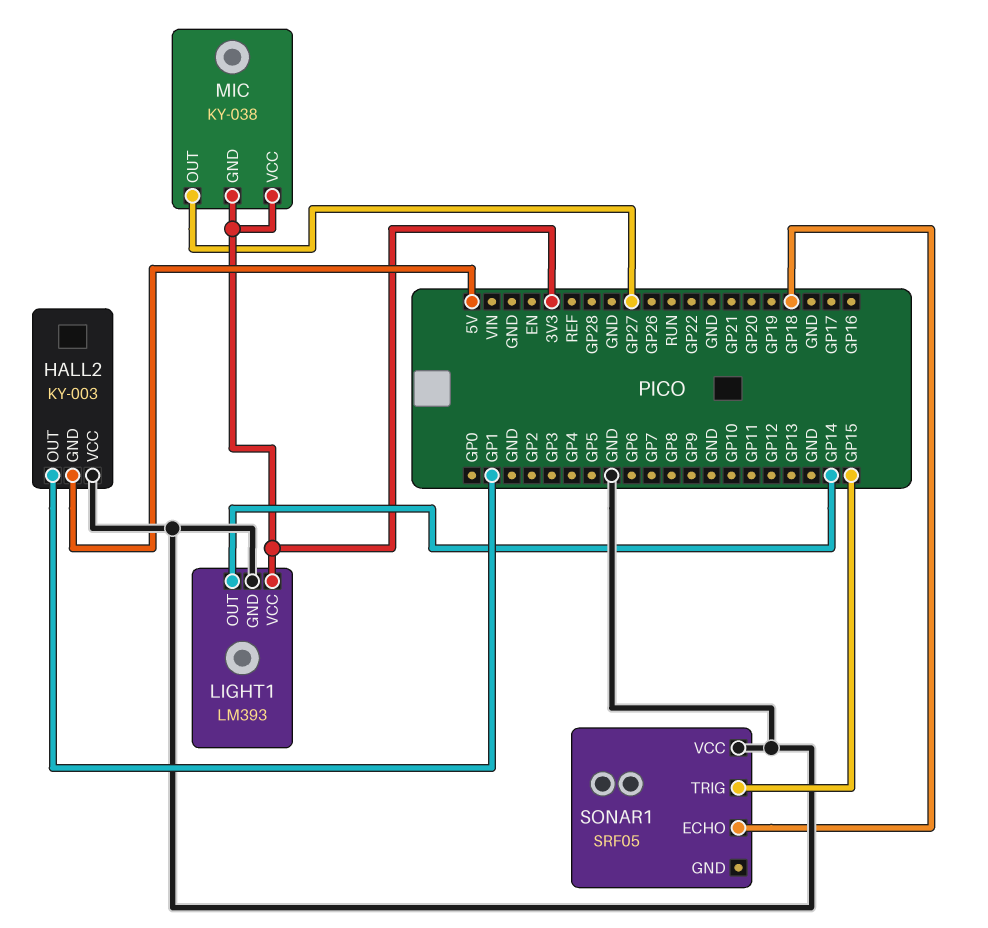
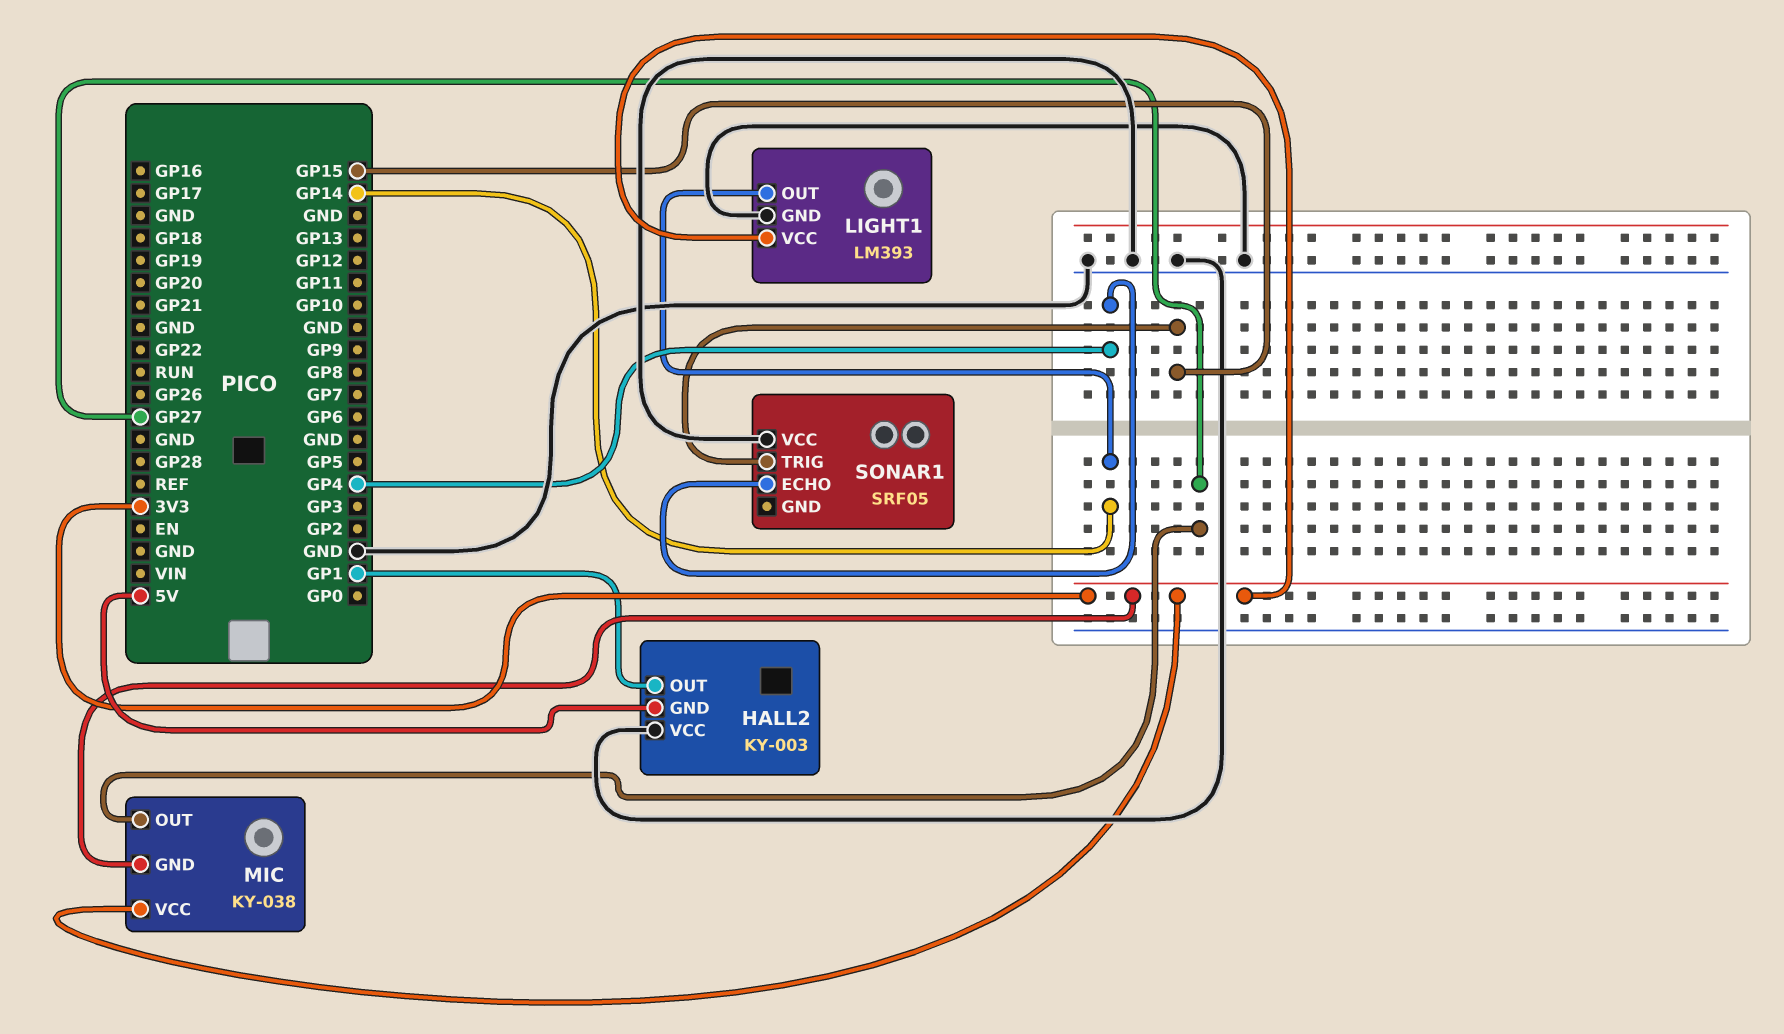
SONAR1 pin ECHO: GP18 -> GP4

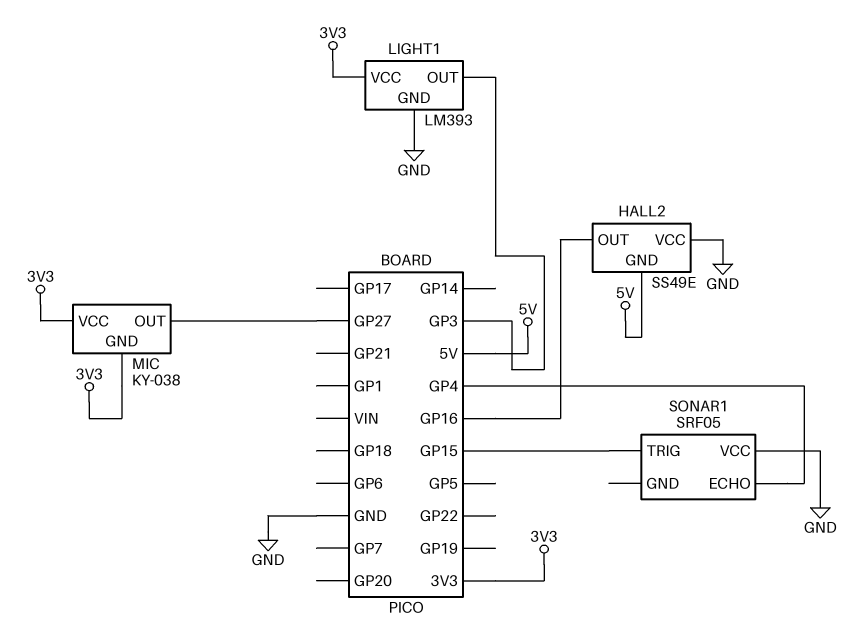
HALL2: KY-003 -> SS49E
HALL2 pin OUT: GP1 -> GP16
LIGHT1 pin OUT: GP14 -> GP3

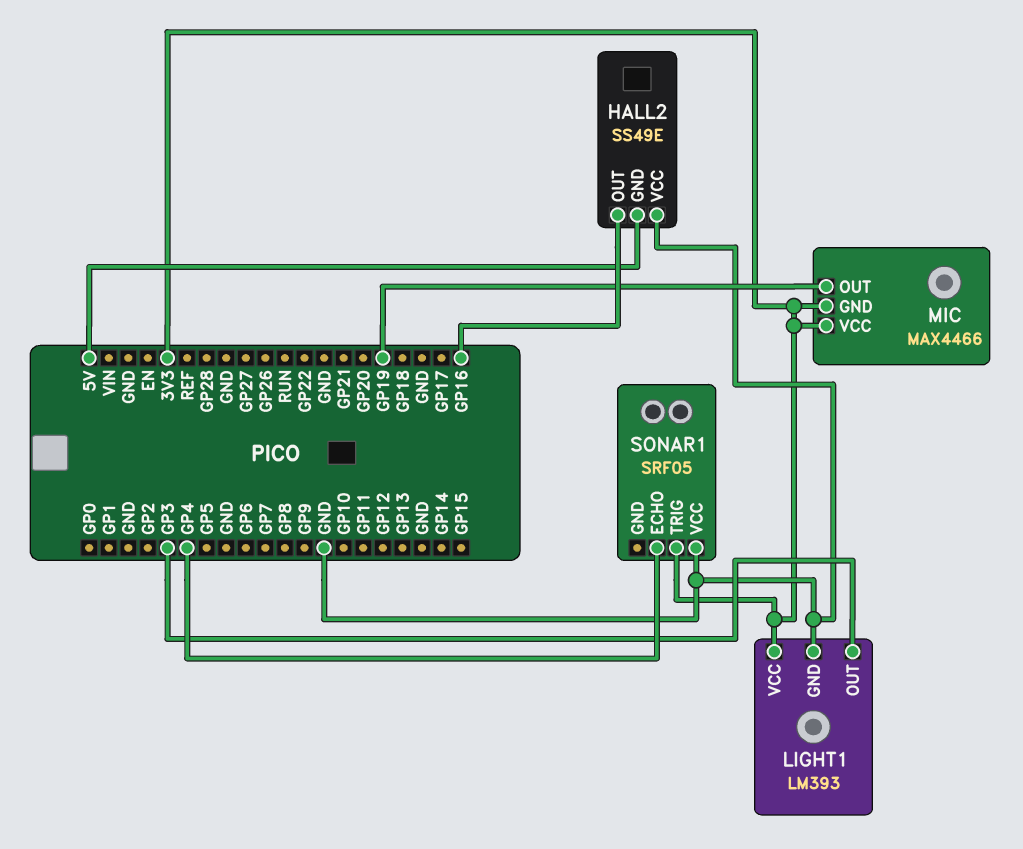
MIC: KY-038 -> MAX4466
MIC pin OUT: GP27 -> GP19
SONAR1 pin TRIG: GP15 -> 3V3

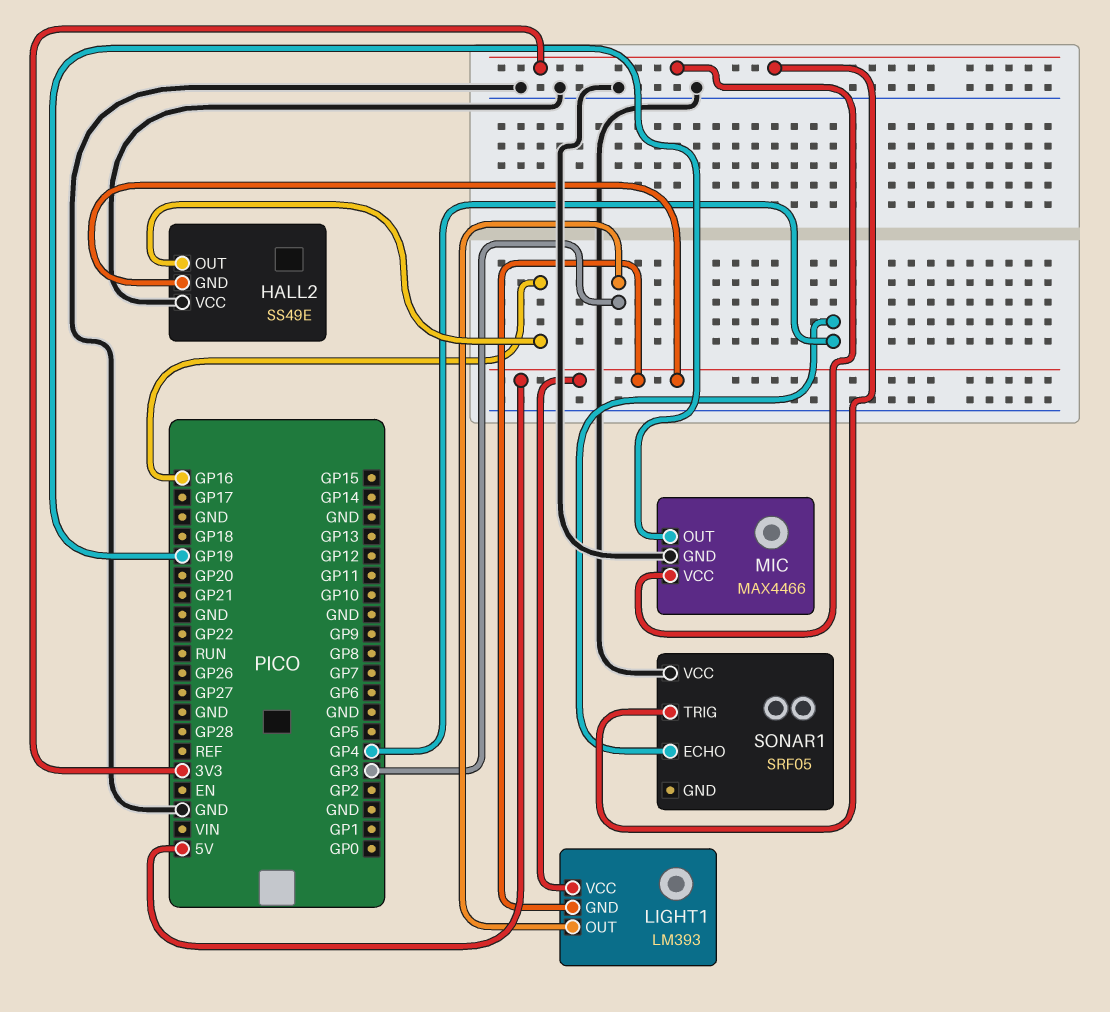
LIGHT1 pin GND: GND -> 5V
LIGHT1 pin VCC: 3V3 -> 5V
MIC pin GND: 3V3 -> GND

